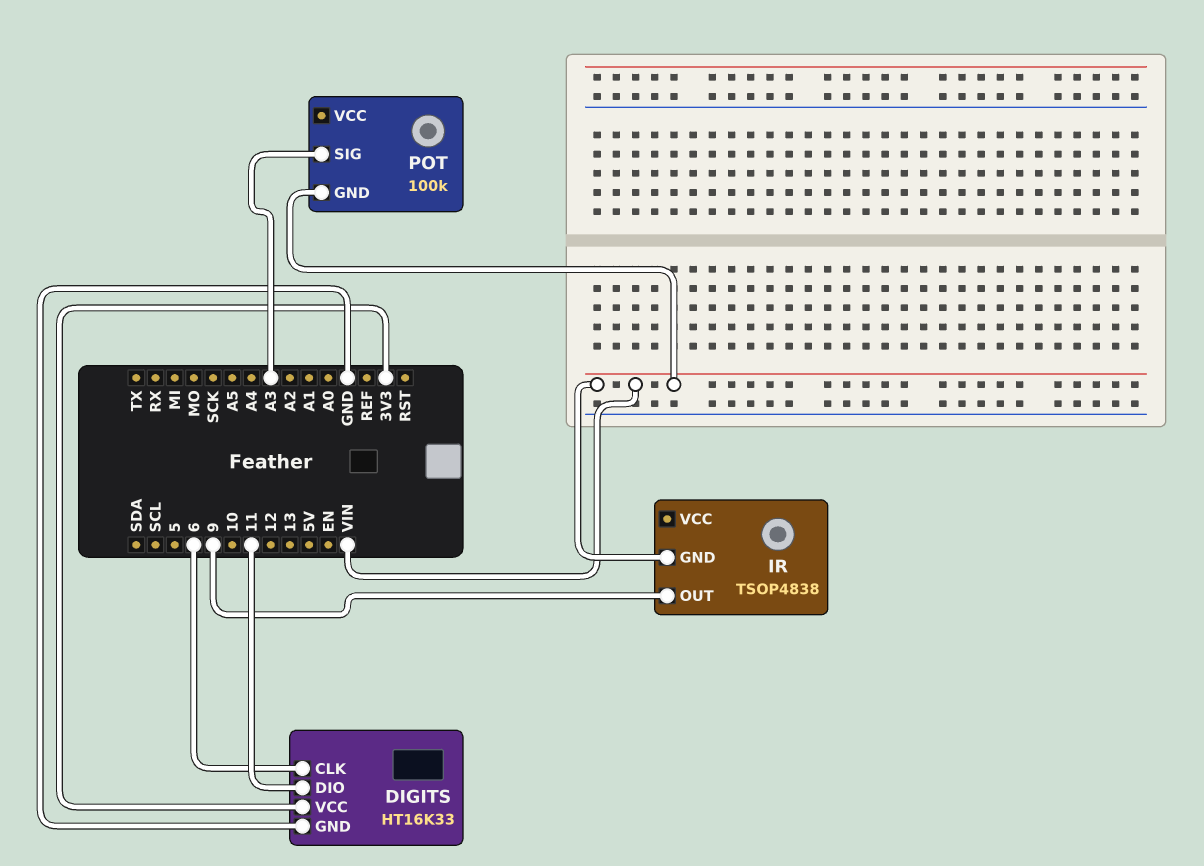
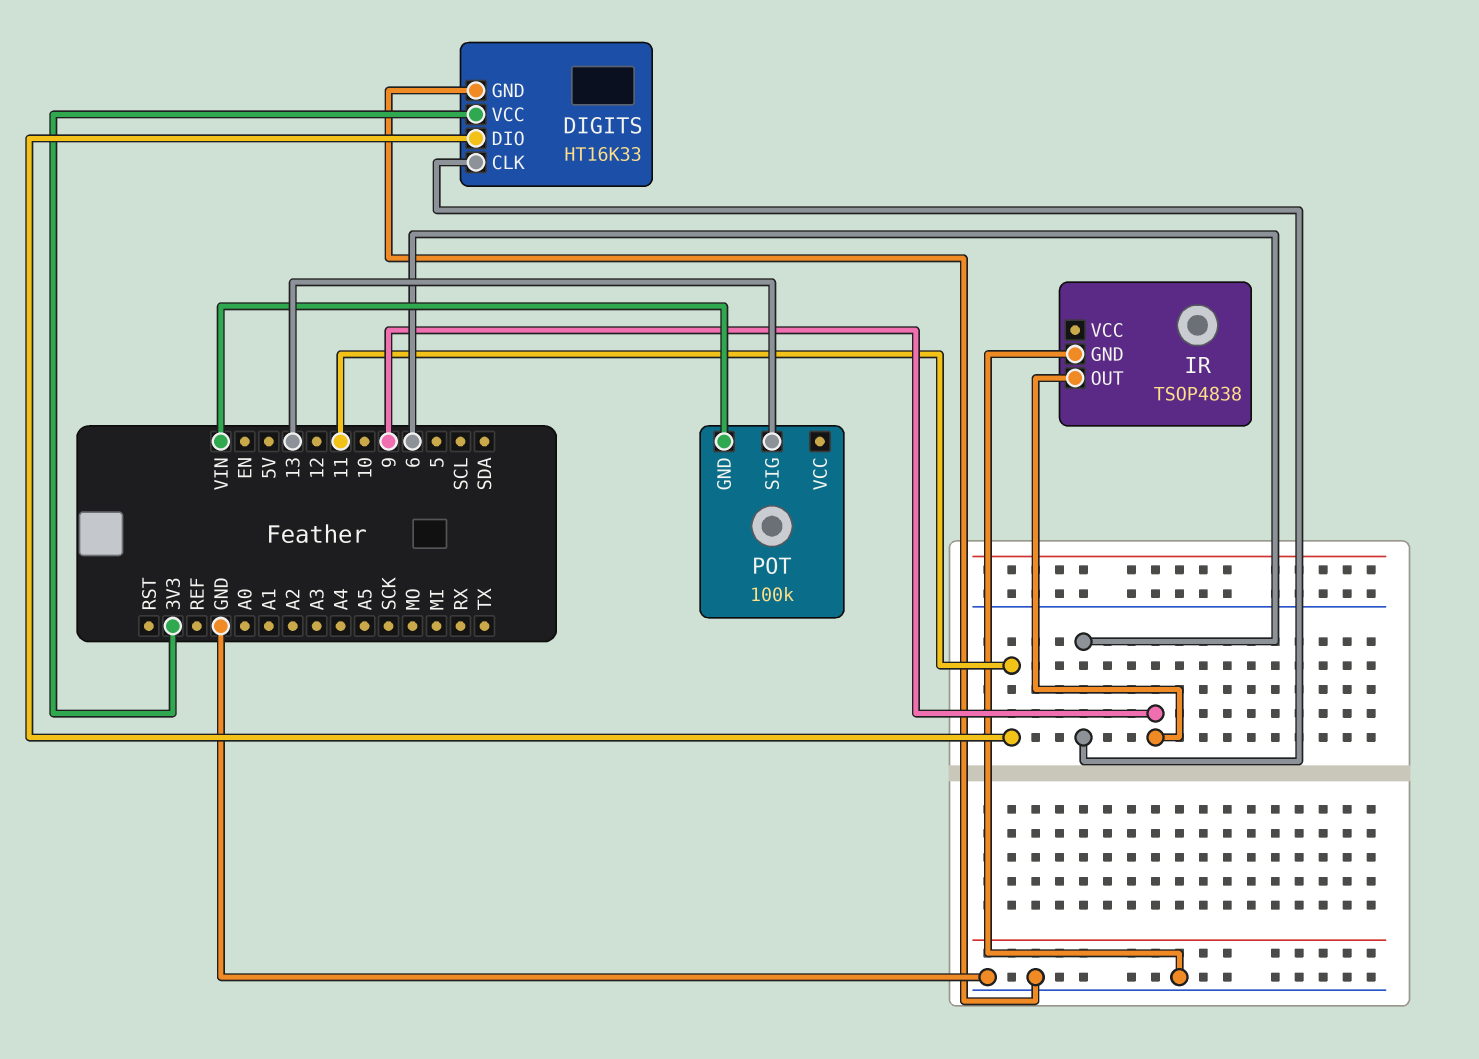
IR pin GND: VIN -> GND
POT pin SIG: A3 -> 13

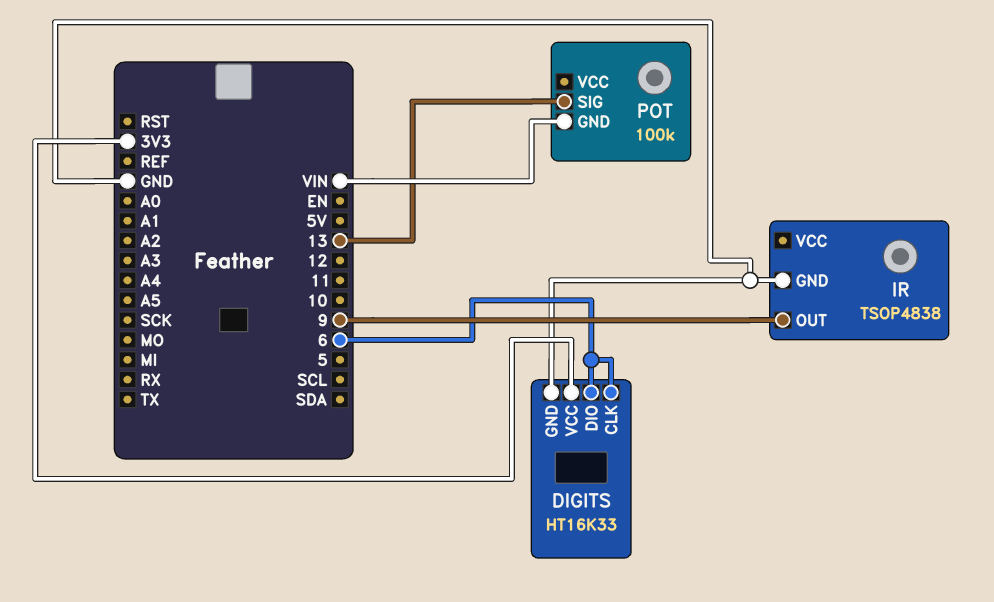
DIGITS pin DIO: 11 -> 6

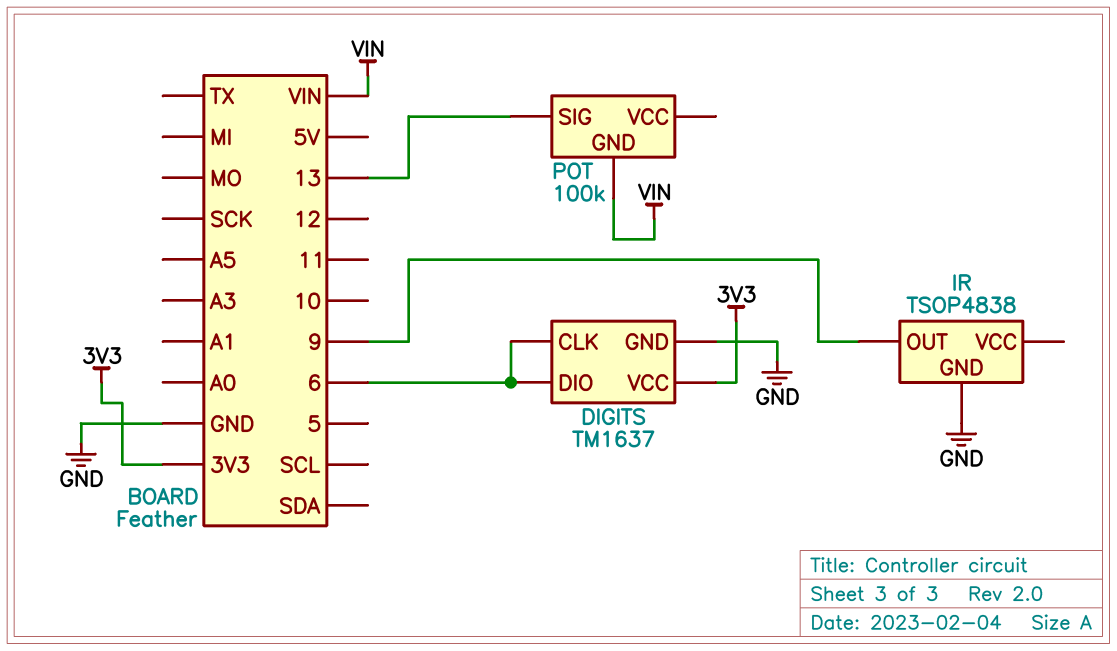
DIGITS: HT16K33 -> TM1637

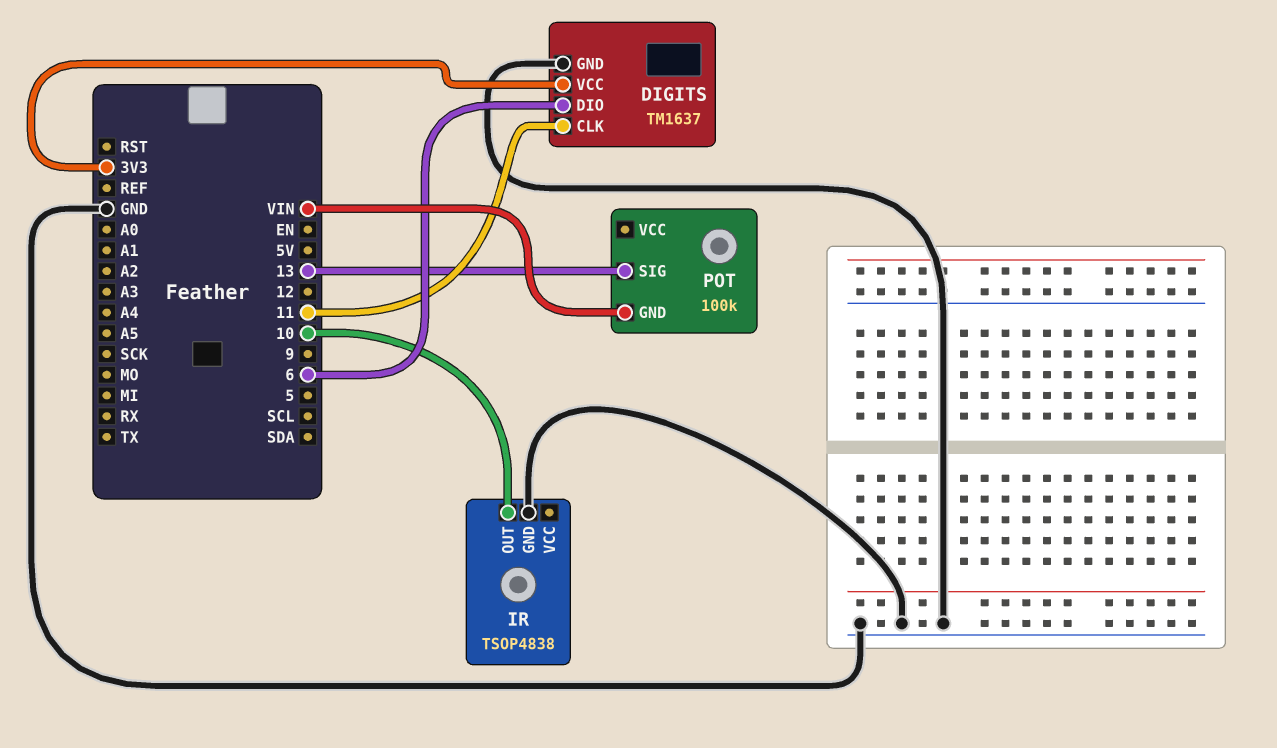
DIGITS pin CLK: 6 -> 11
IR pin OUT: 9 -> 10

